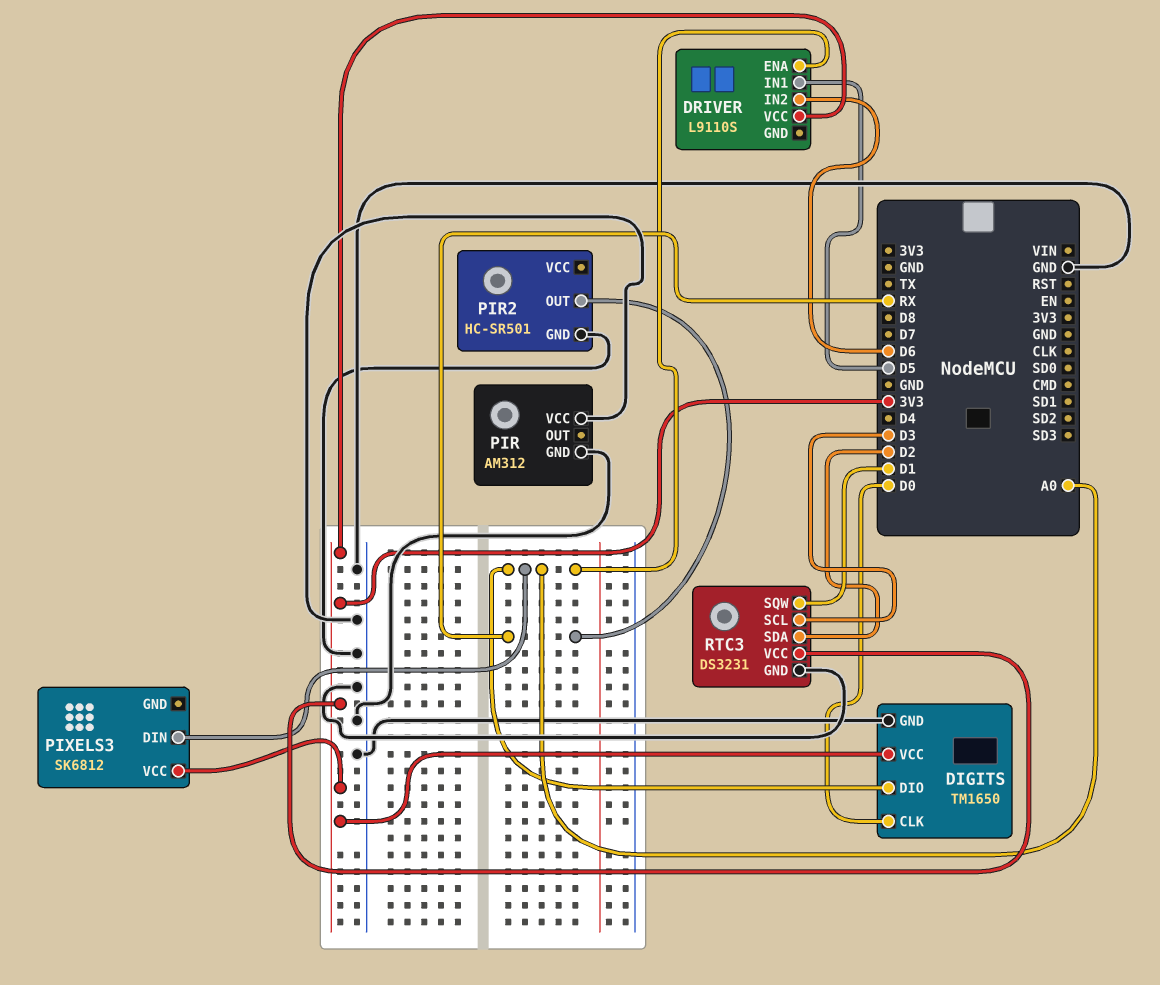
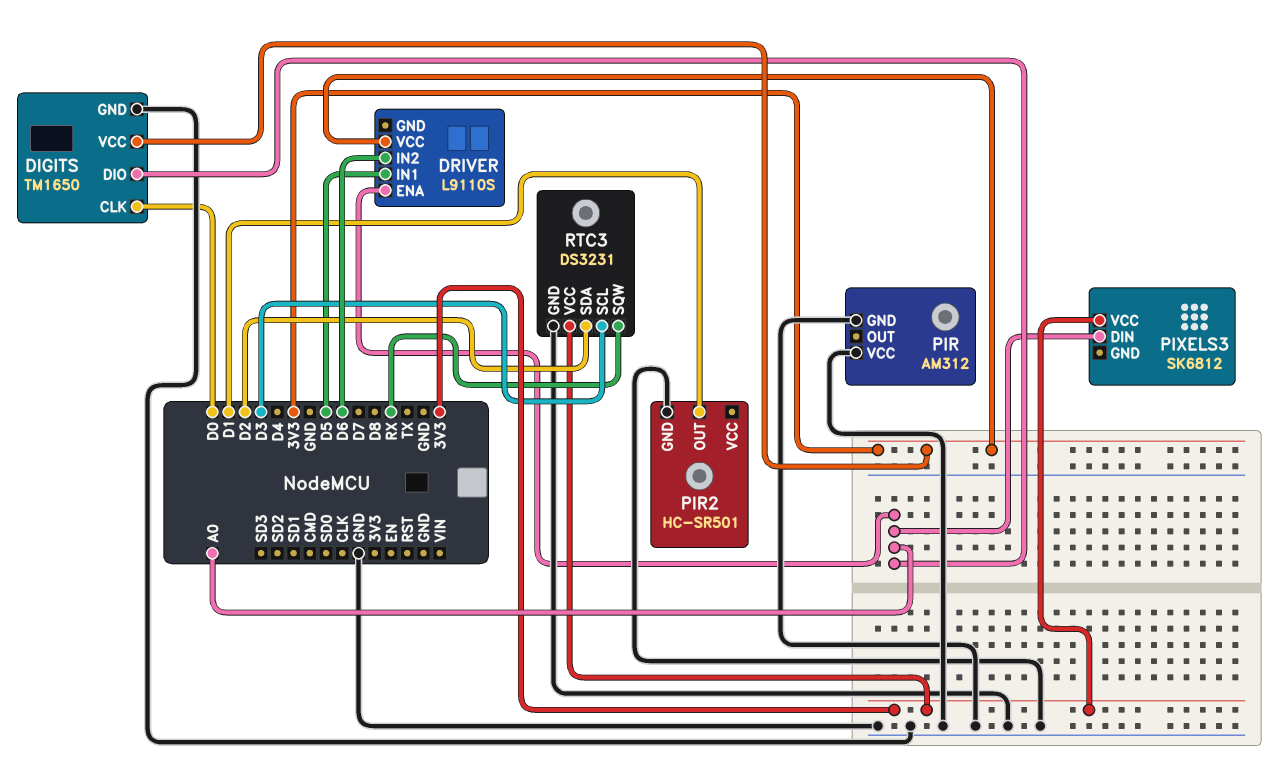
PIR2 pin OUT: RX -> D1
RTC3 pin SQW: D1 -> RX

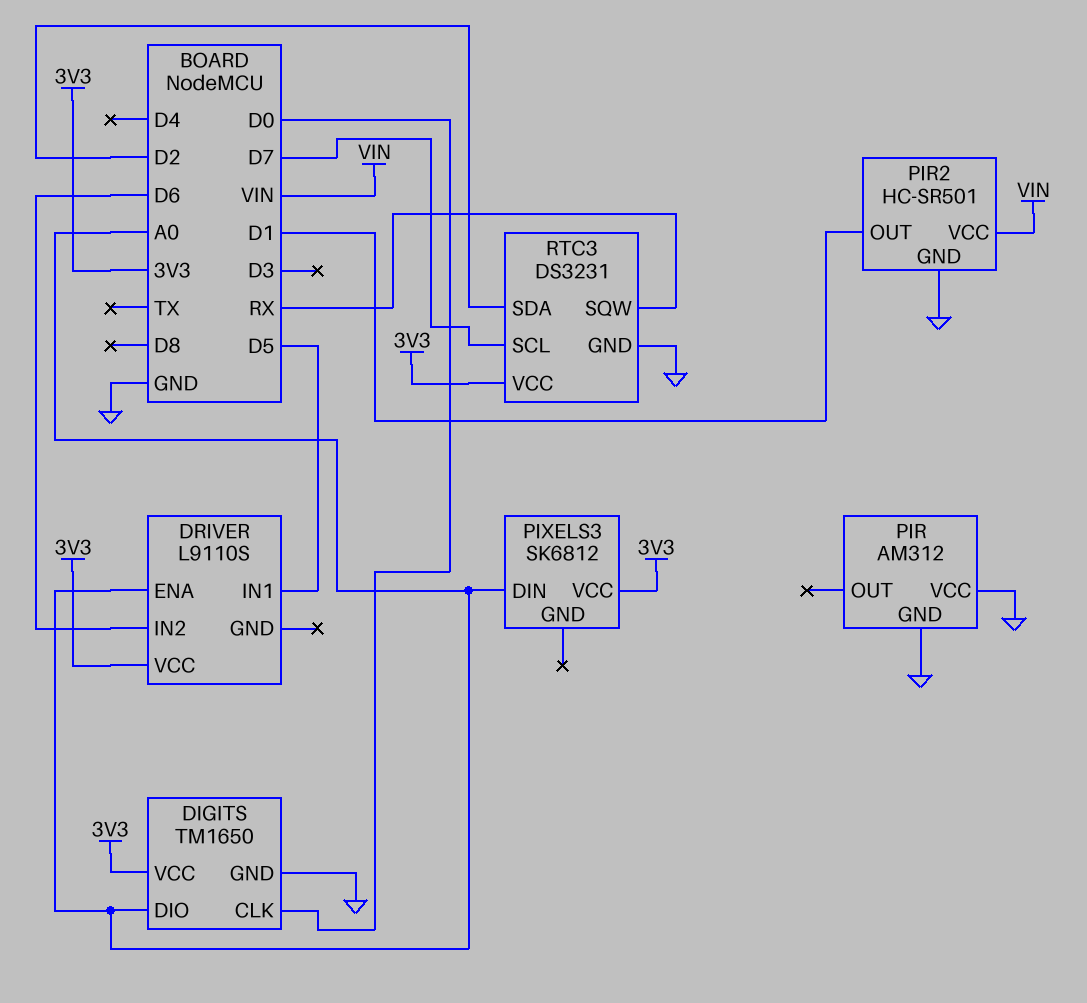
PIR2 pin VCC: none -> VIN
RTC3 pin SCL: D3 -> D7

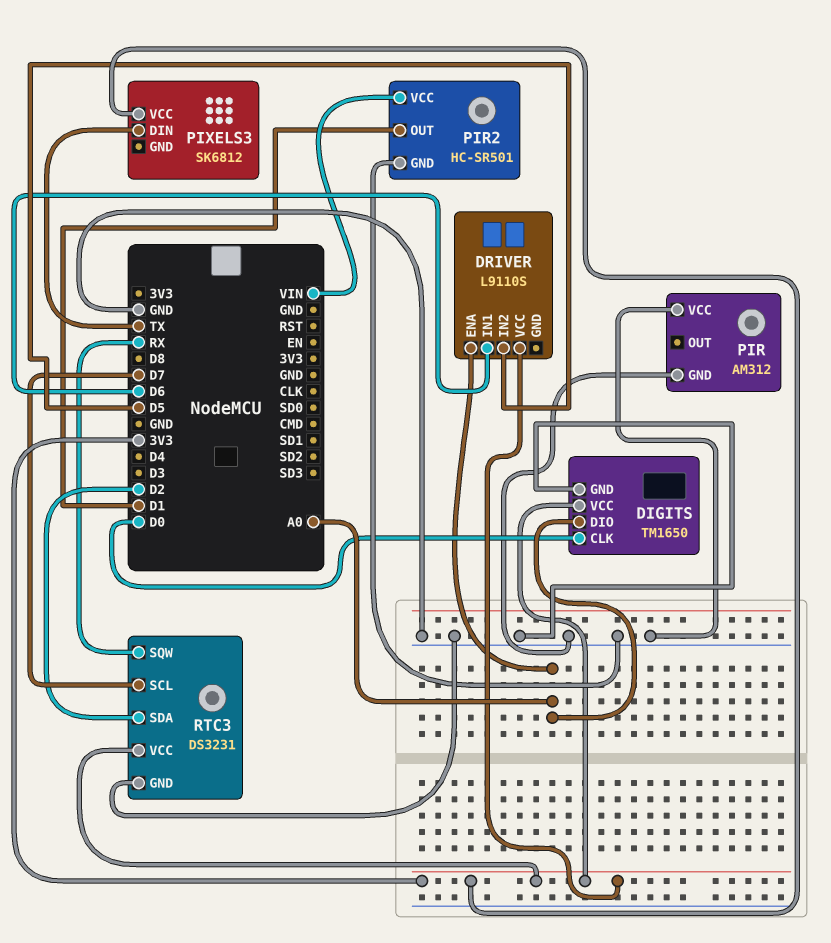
DRIVER pin IN1: D5 -> D6
DRIVER pin IN2: D6 -> D5
PIXELS3 pin DIN: A0 -> TX

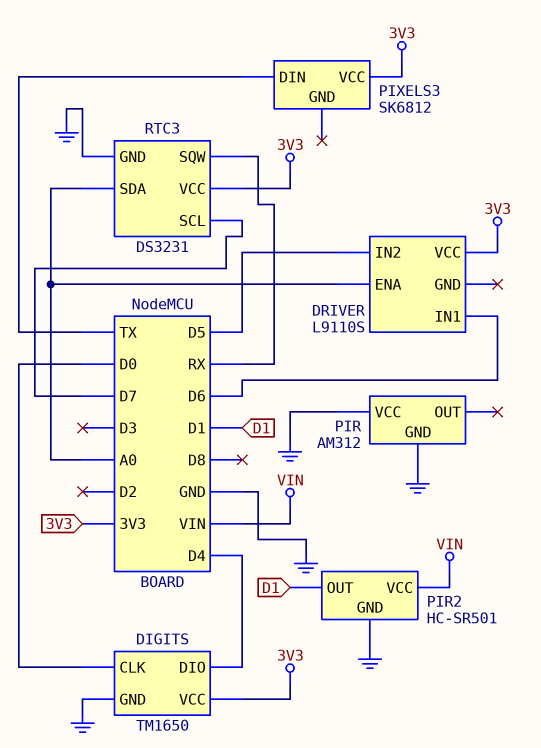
DIGITS pin DIO: A0 -> D4
RTC3 pin SDA: D2 -> A0

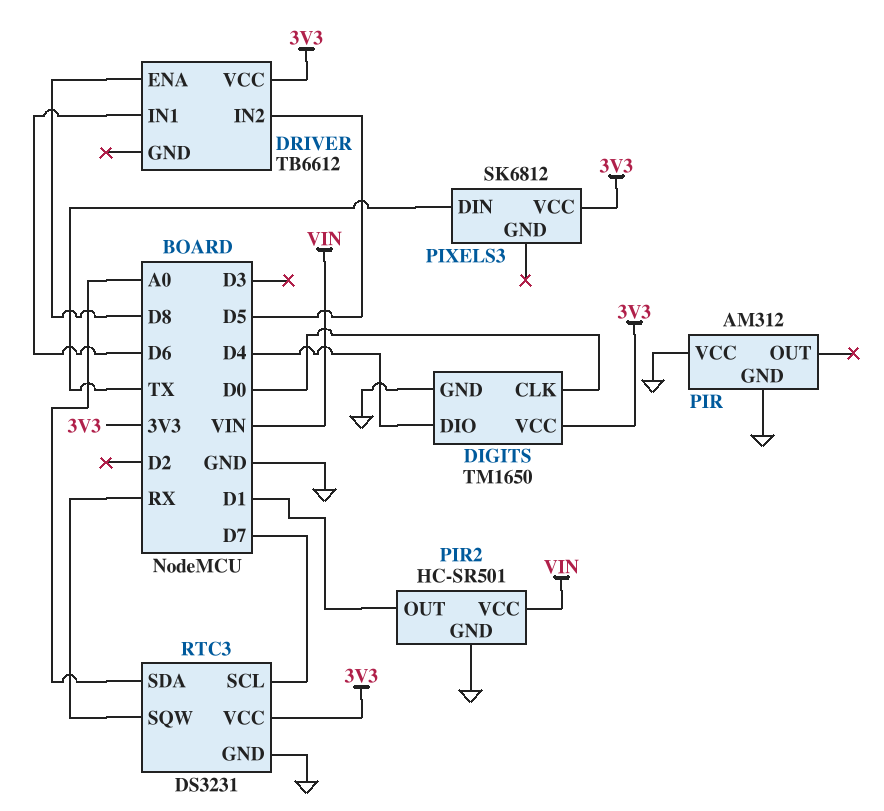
DRIVER: L9110S -> TB6612
DRIVER pin ENA: A0 -> D8

